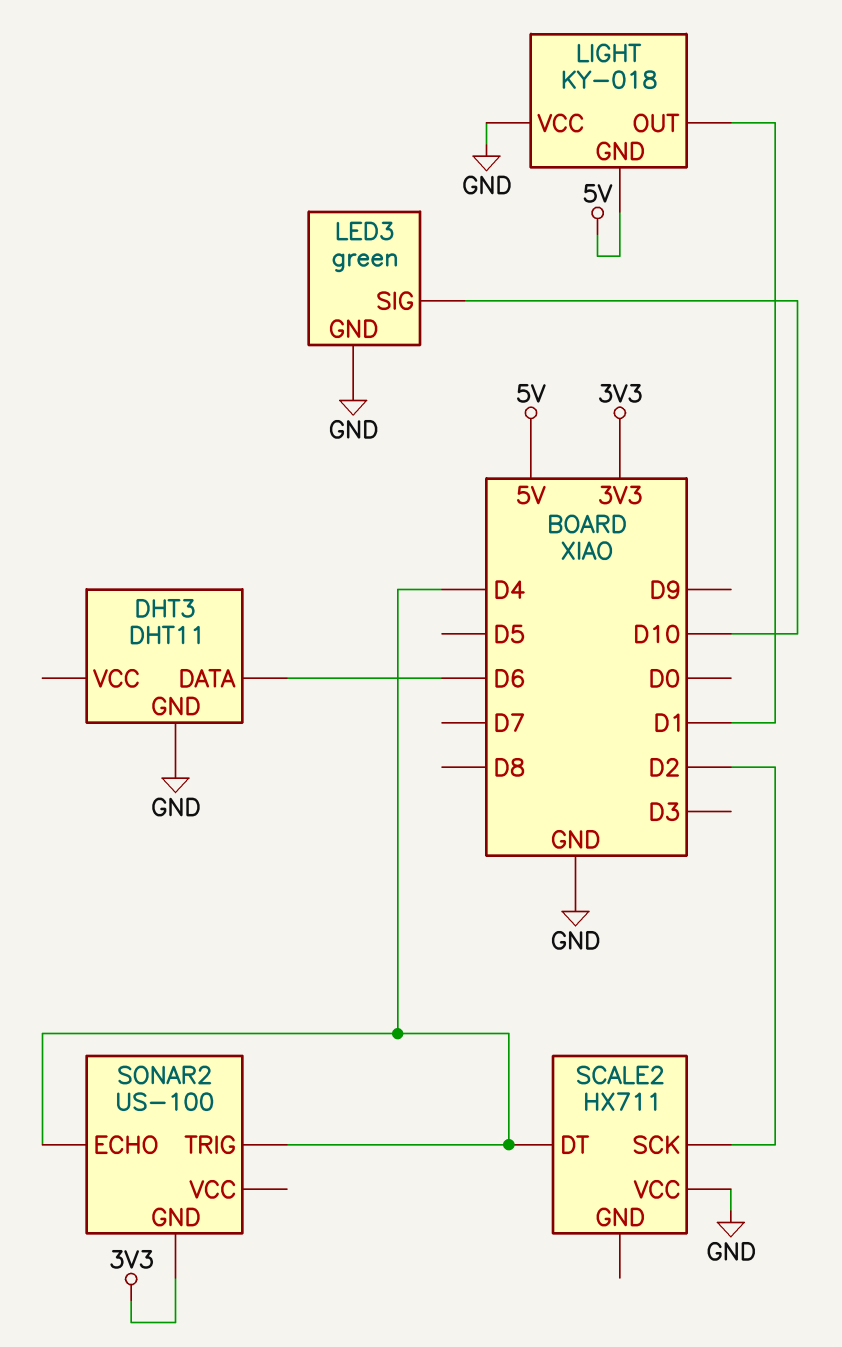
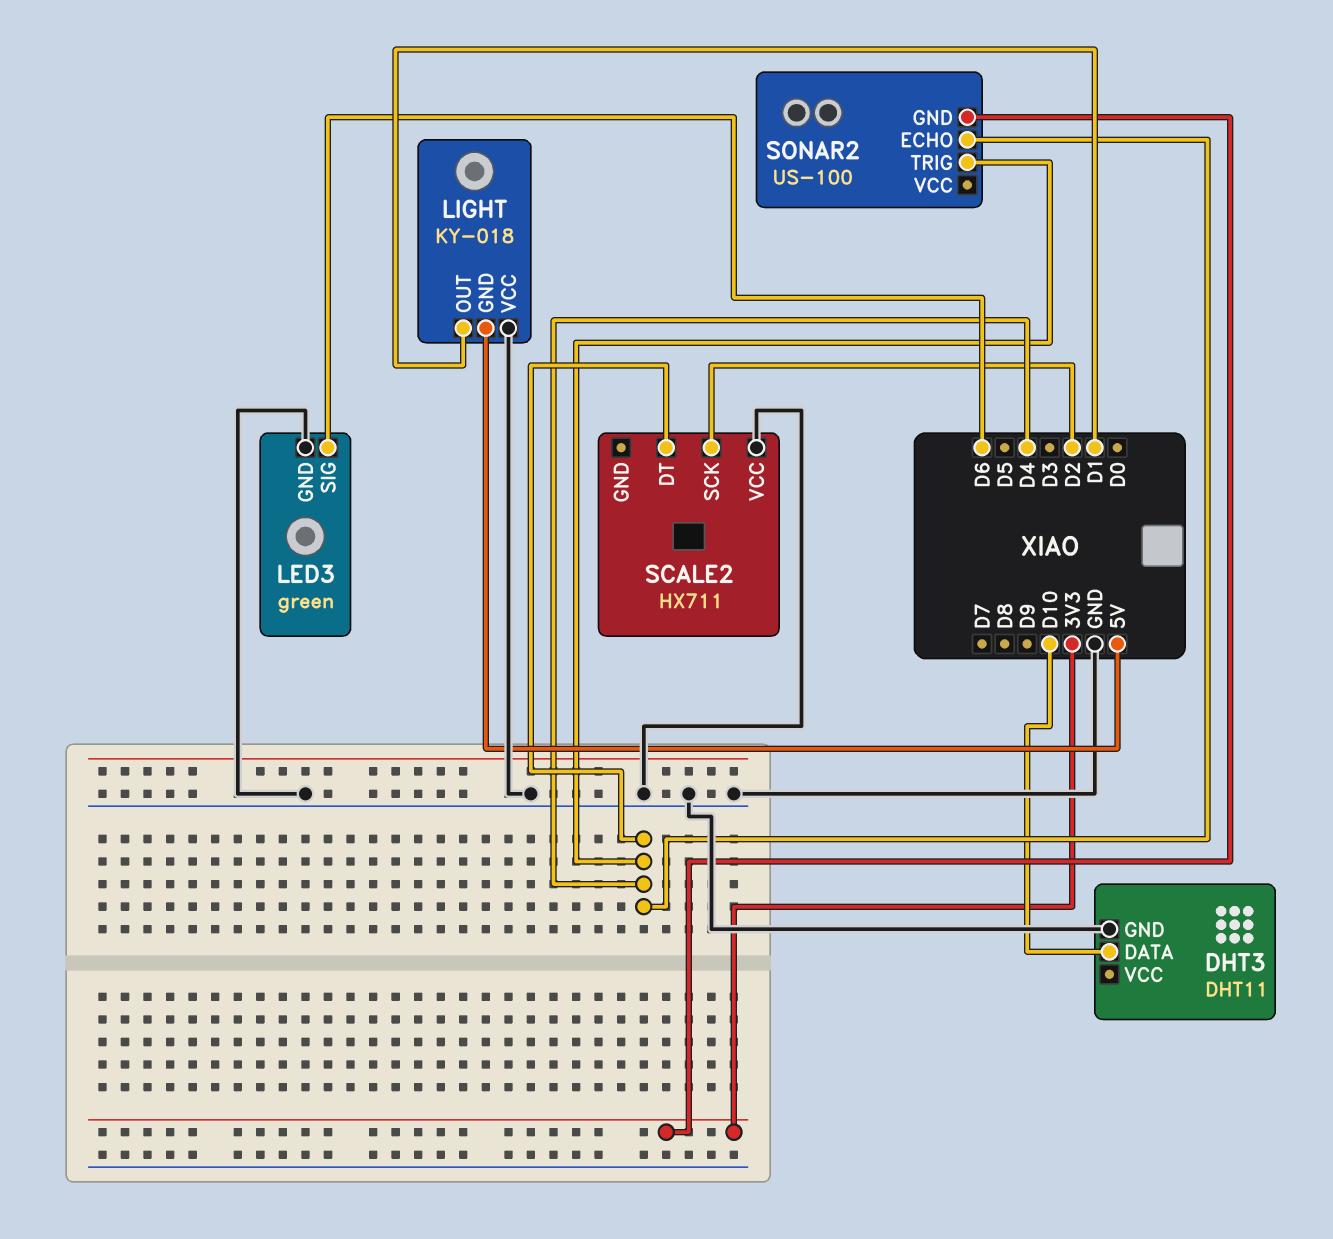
DHT3 pin DATA: D6 -> D10
LED3 pin SIG: D10 -> D6

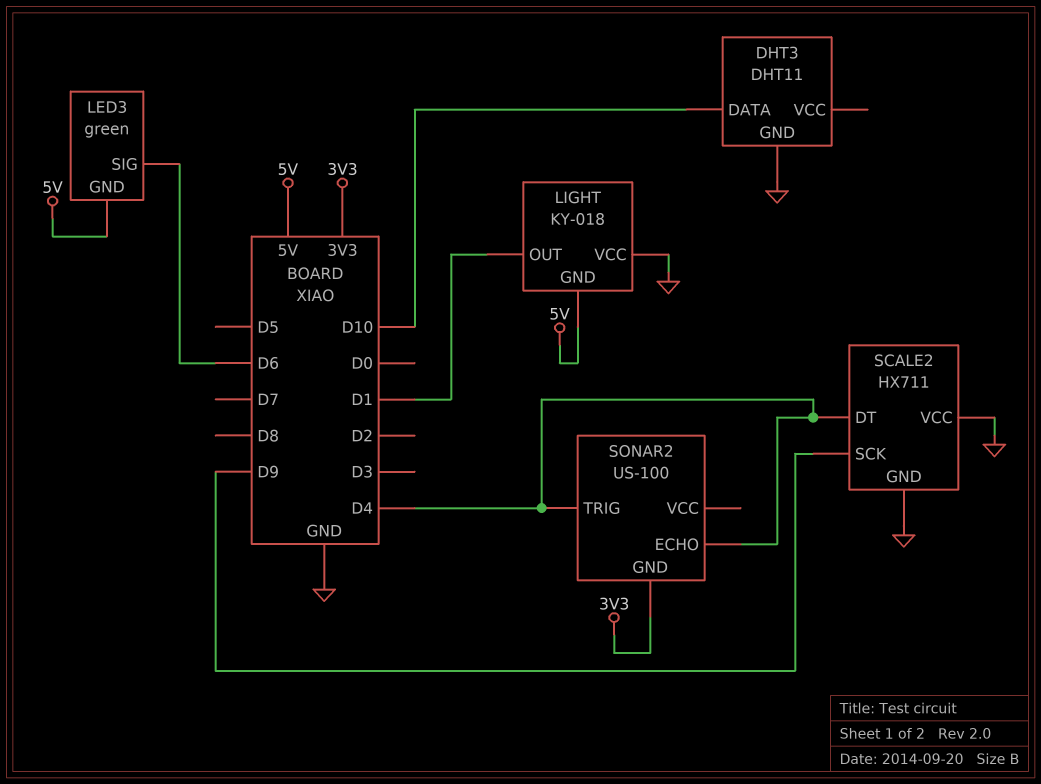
LED3 pin GND: GND -> 5V
SCALE2 pin GND: none -> GND
SCALE2 pin SCK: D2 -> D9

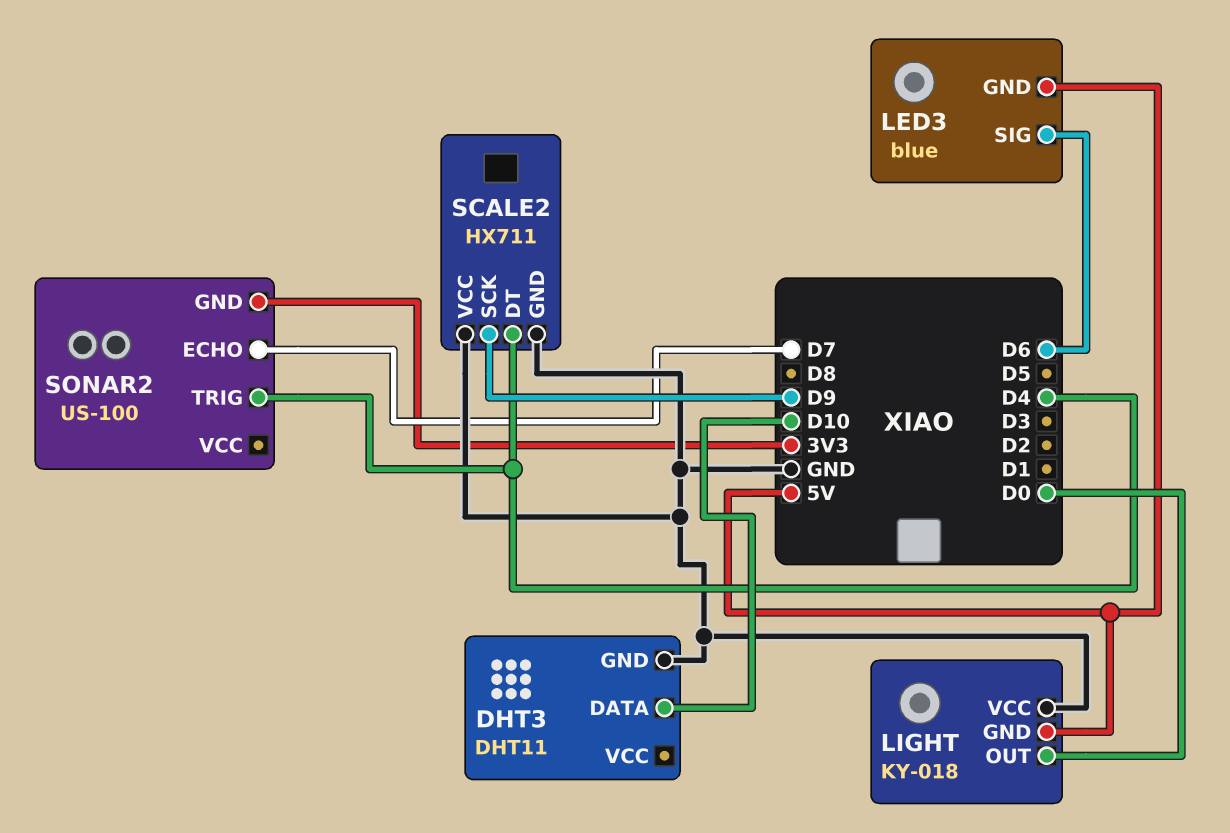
LED3: green -> blue
LIGHT pin OUT: D1 -> D0
SONAR2 pin ECHO: D4 -> D7

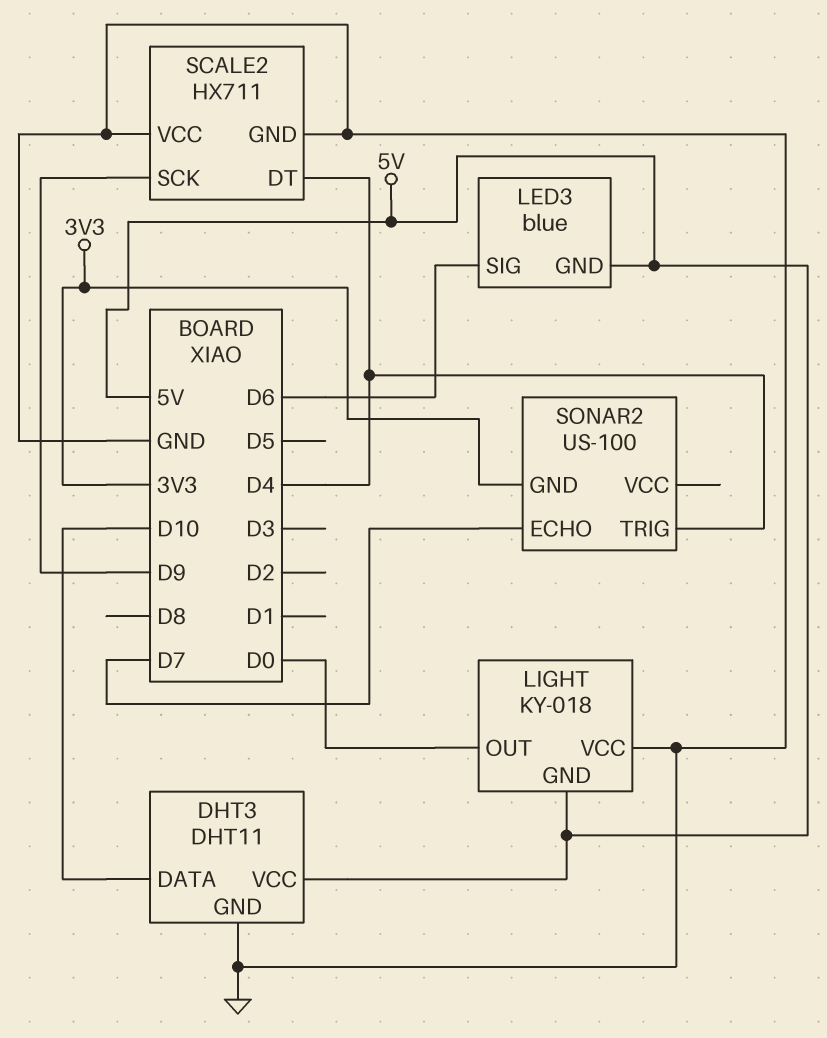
DHT3 pin VCC: none -> 5V

